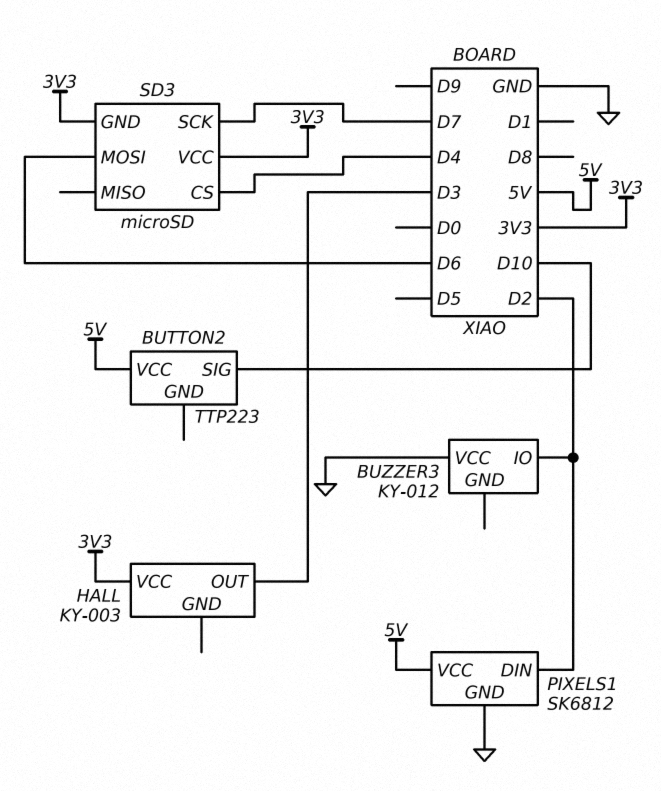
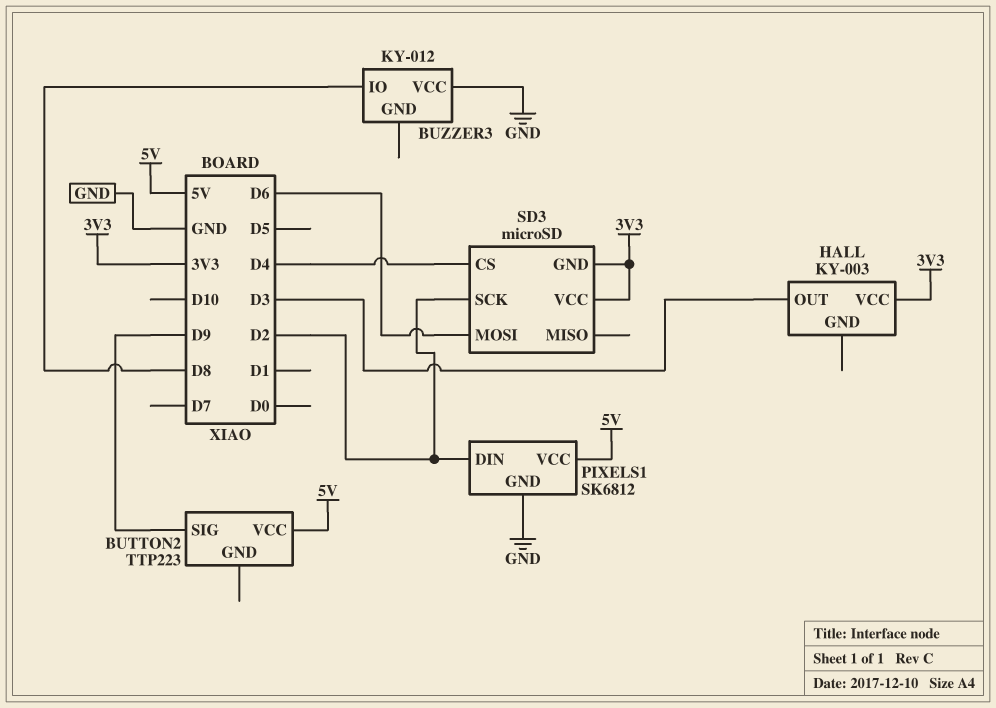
BUTTON2 pin SIG: D10 -> D9
BUZZER3 pin IO: D2 -> D8
SD3 pin SCK: D7 -> D2

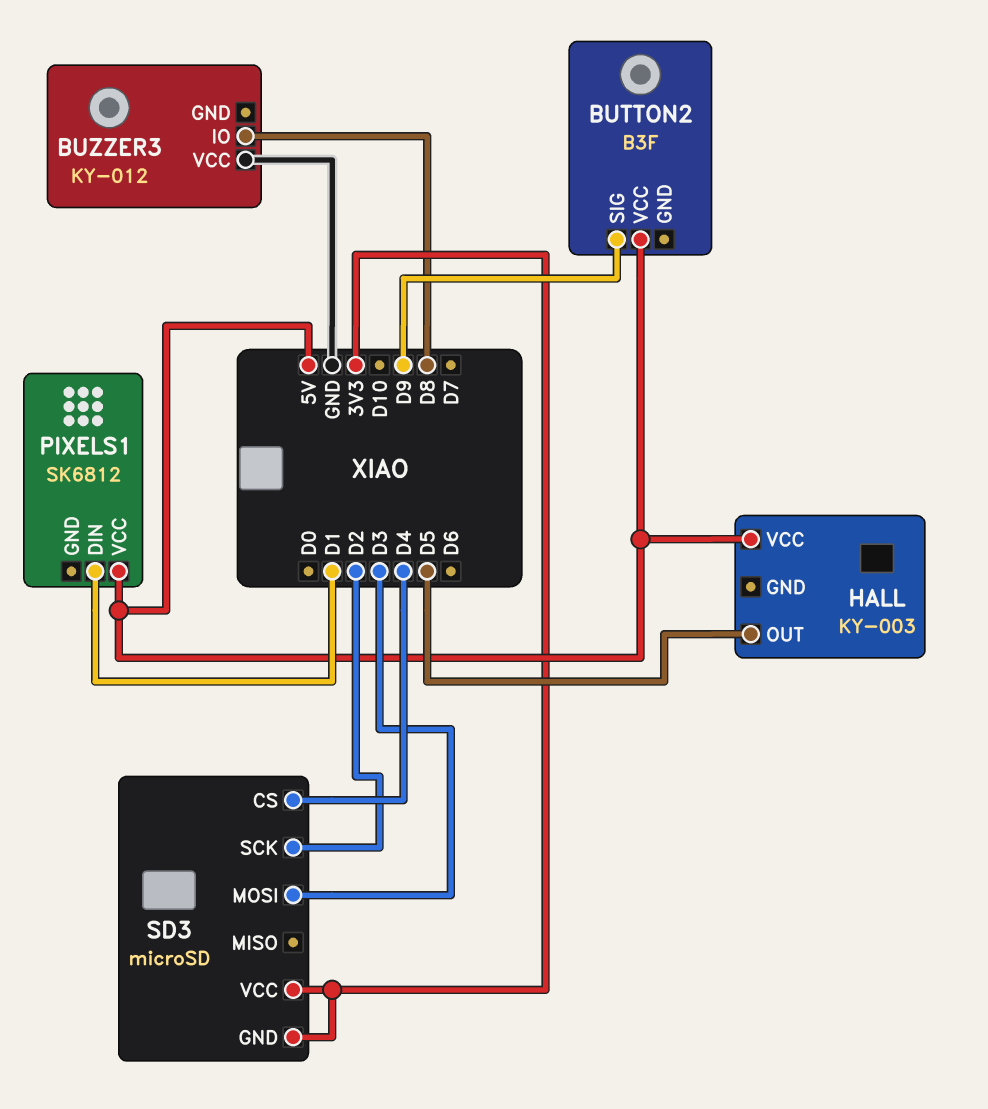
BUTTON2: TTP223 -> B3F
HALL pin OUT: D3 -> D5
HALL pin VCC: 3V3 -> 5V
PIXELS1 pin DIN: D2 -> D1
PIXELS1 pin GND: GND -> none
SD3 pin MOSI: D6 -> D3

